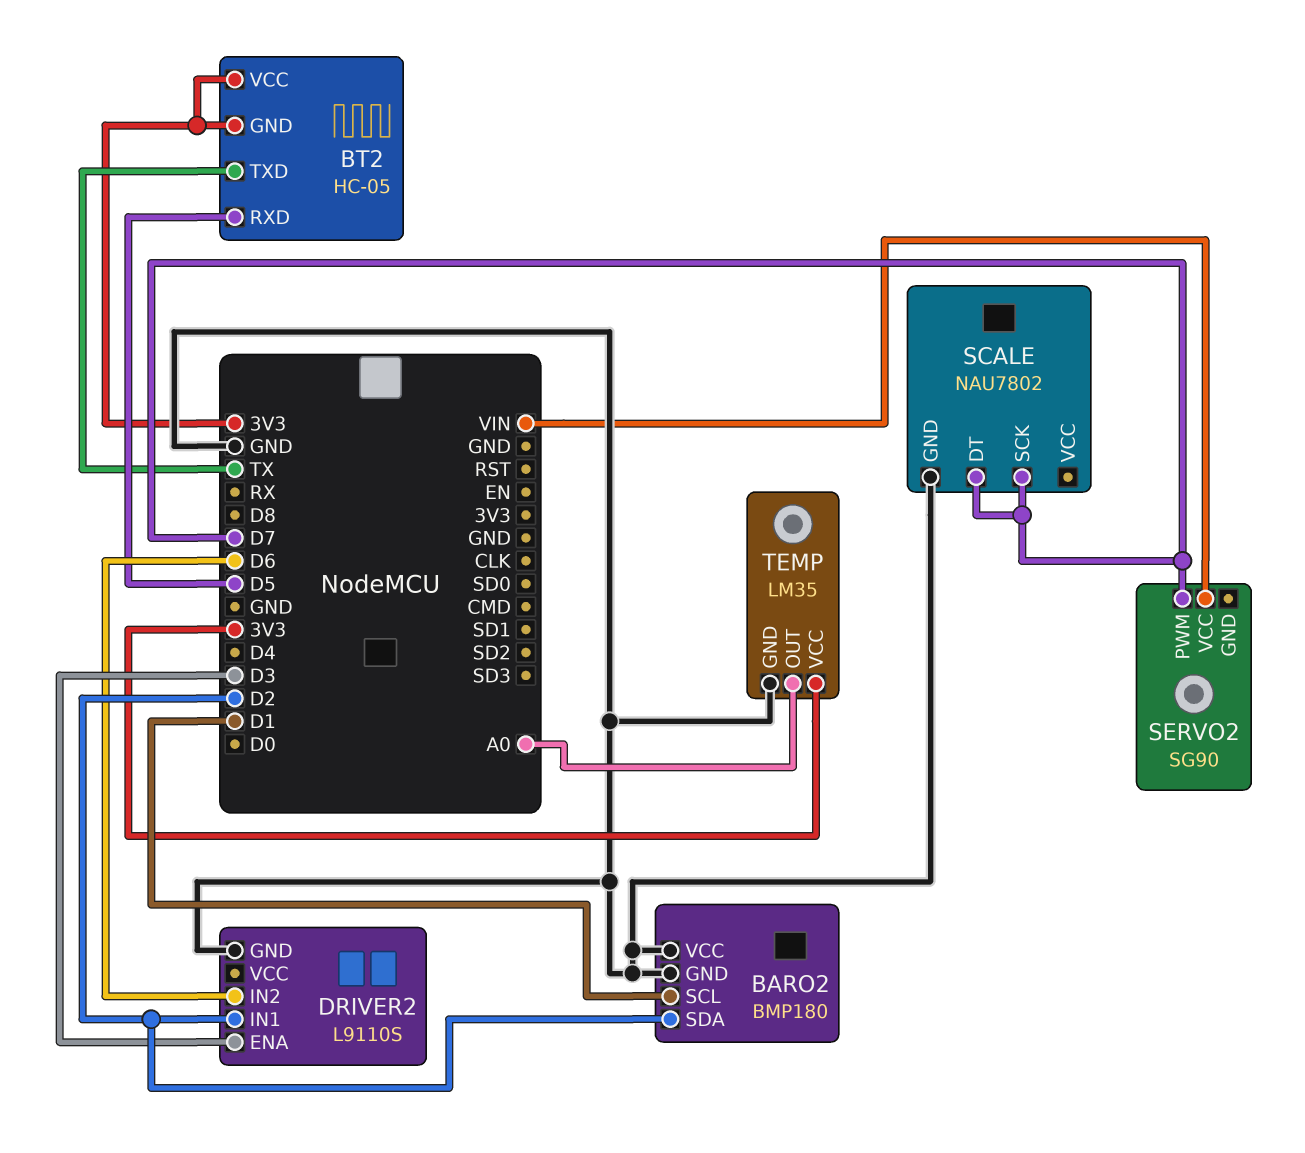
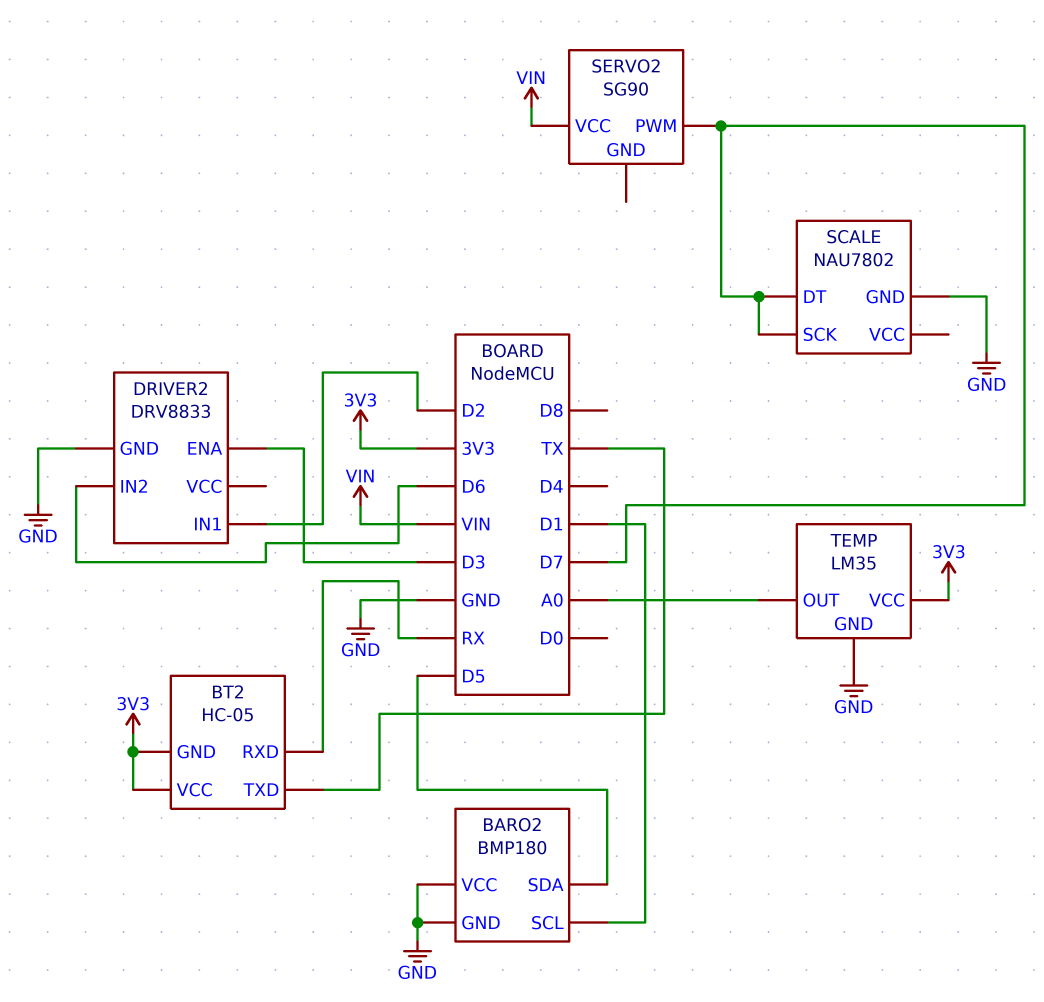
BARO2 pin SDA: D2 -> D5
BT2 pin RXD: D5 -> RX
DRIVER2: L9110S -> DRV8833

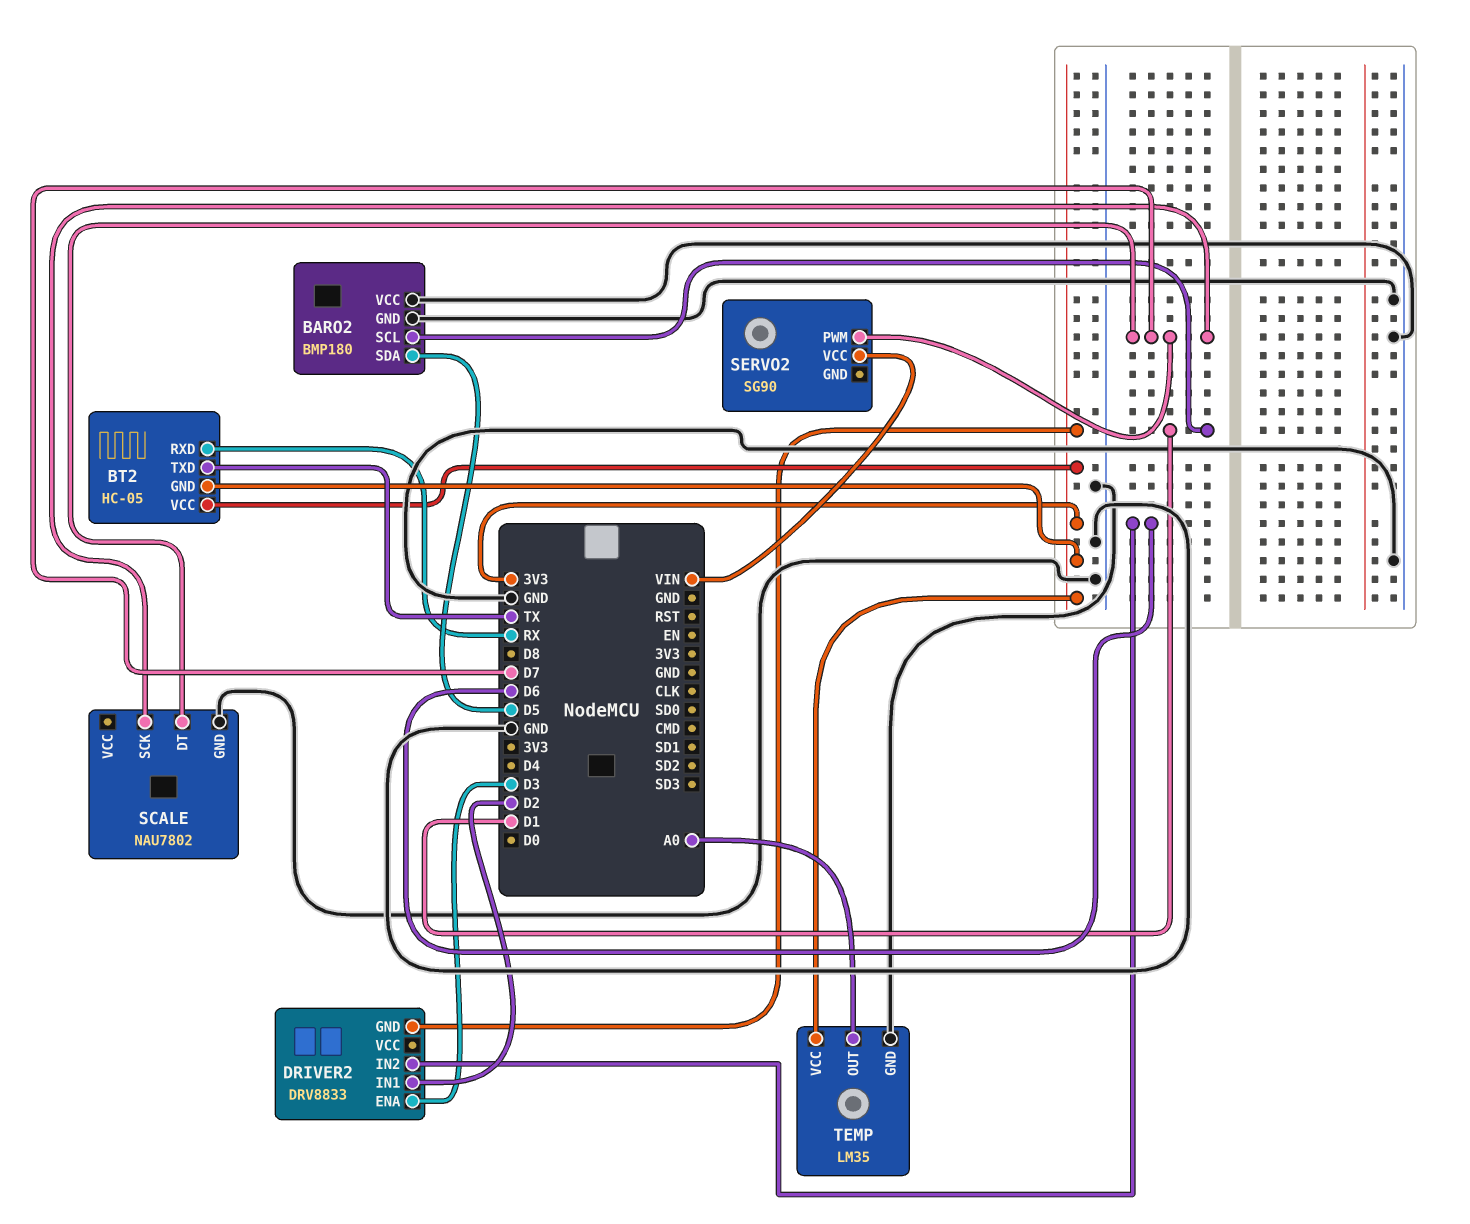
DRIVER2 pin GND: GND -> 3V3

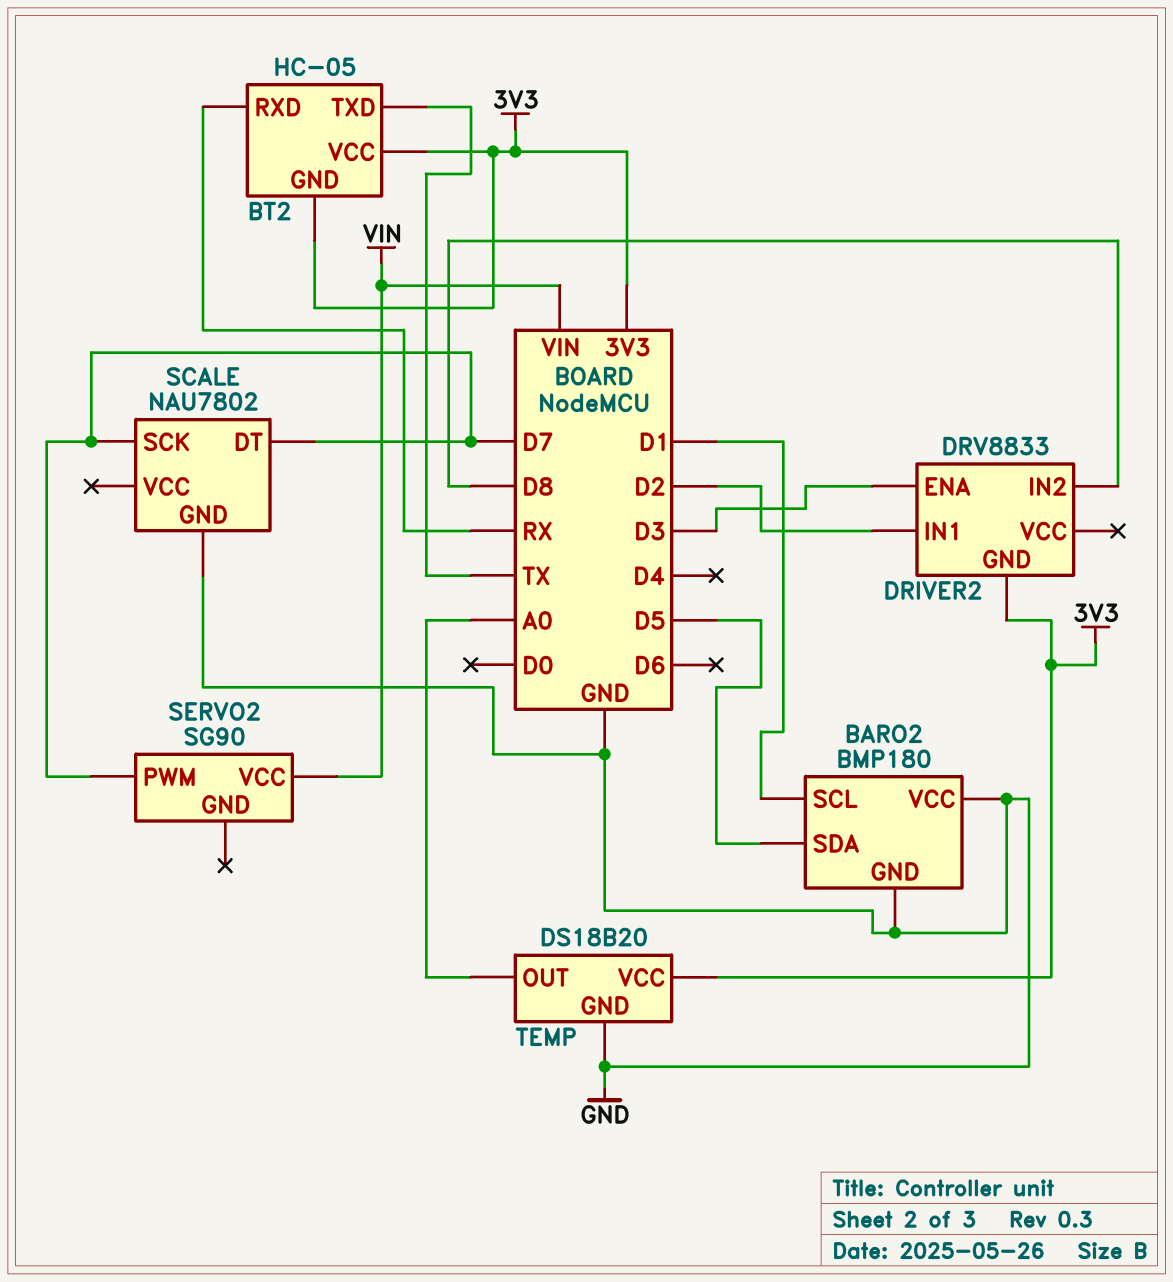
DRIVER2 pin IN2: D6 -> D8
TEMP: LM35 -> DS18B20

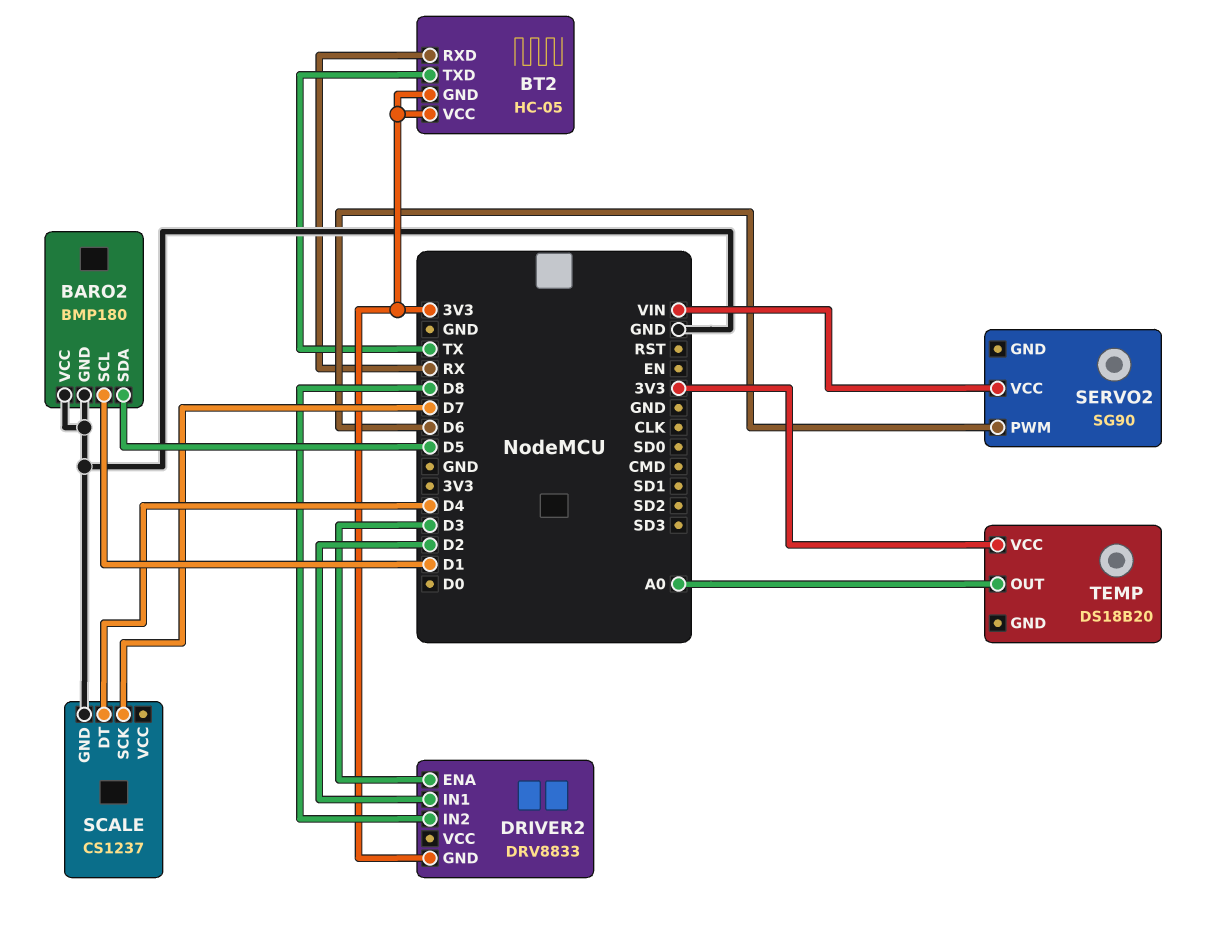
SCALE: NAU7802 -> CS1237
SCALE pin DT: D7 -> D4
SERVO2 pin PWM: D7 -> D6
TEMP pin GND: GND -> none

